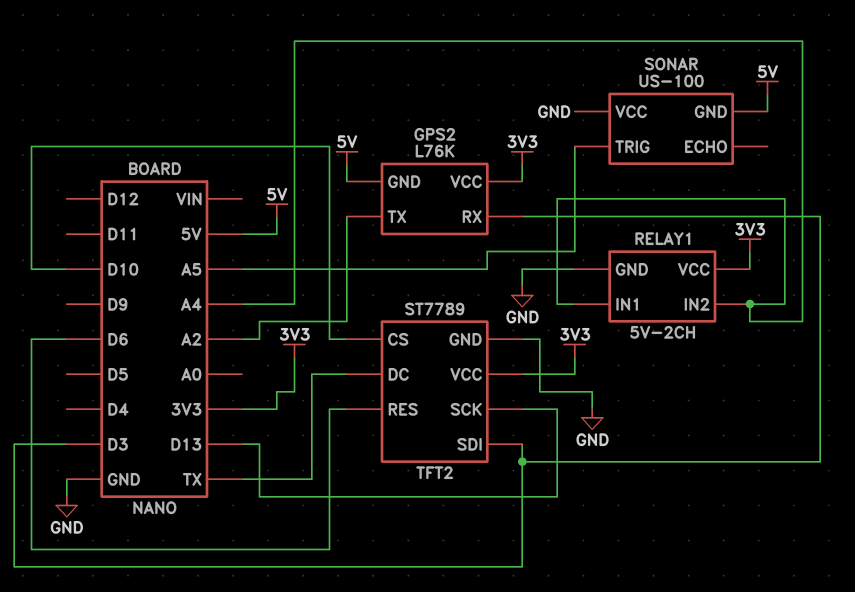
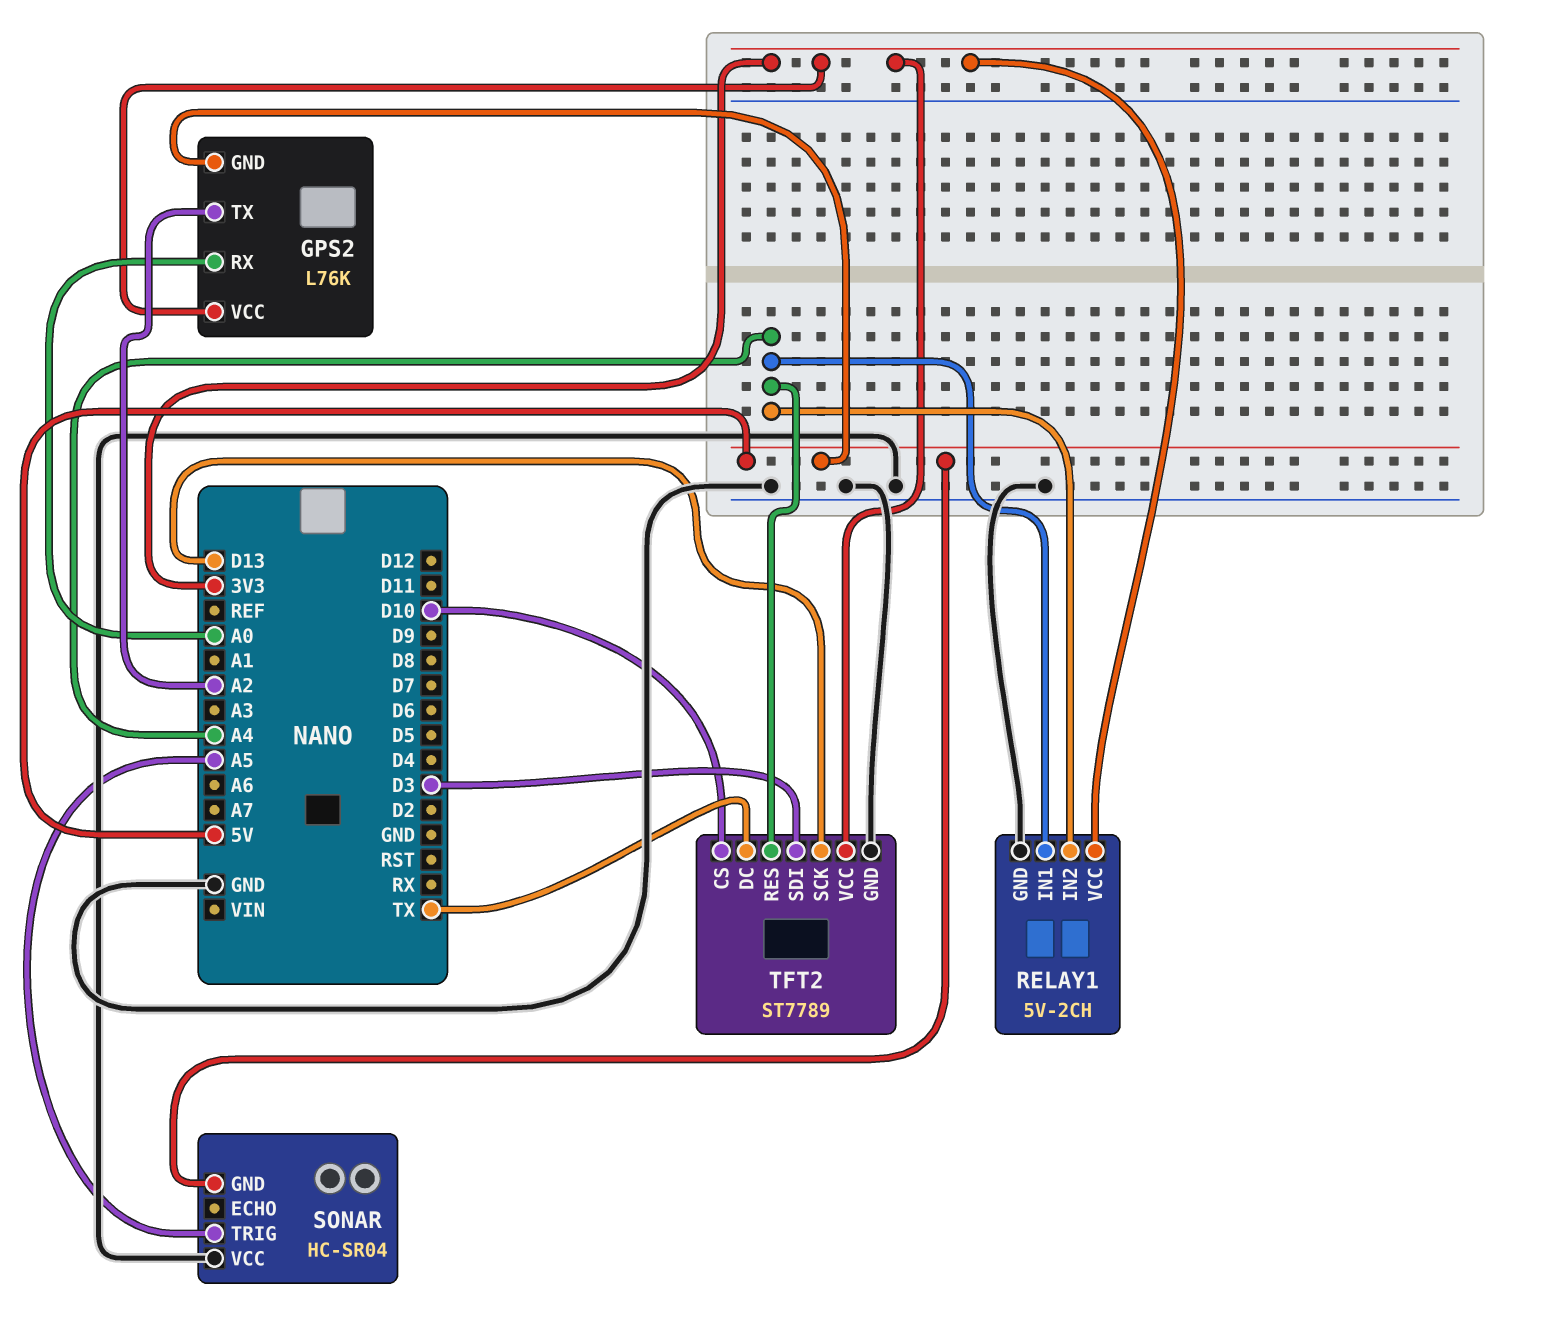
GPS2 pin RX: D3 -> A0
SONAR: US-100 -> HC-SR04
TFT2 pin RES: D6 -> A4

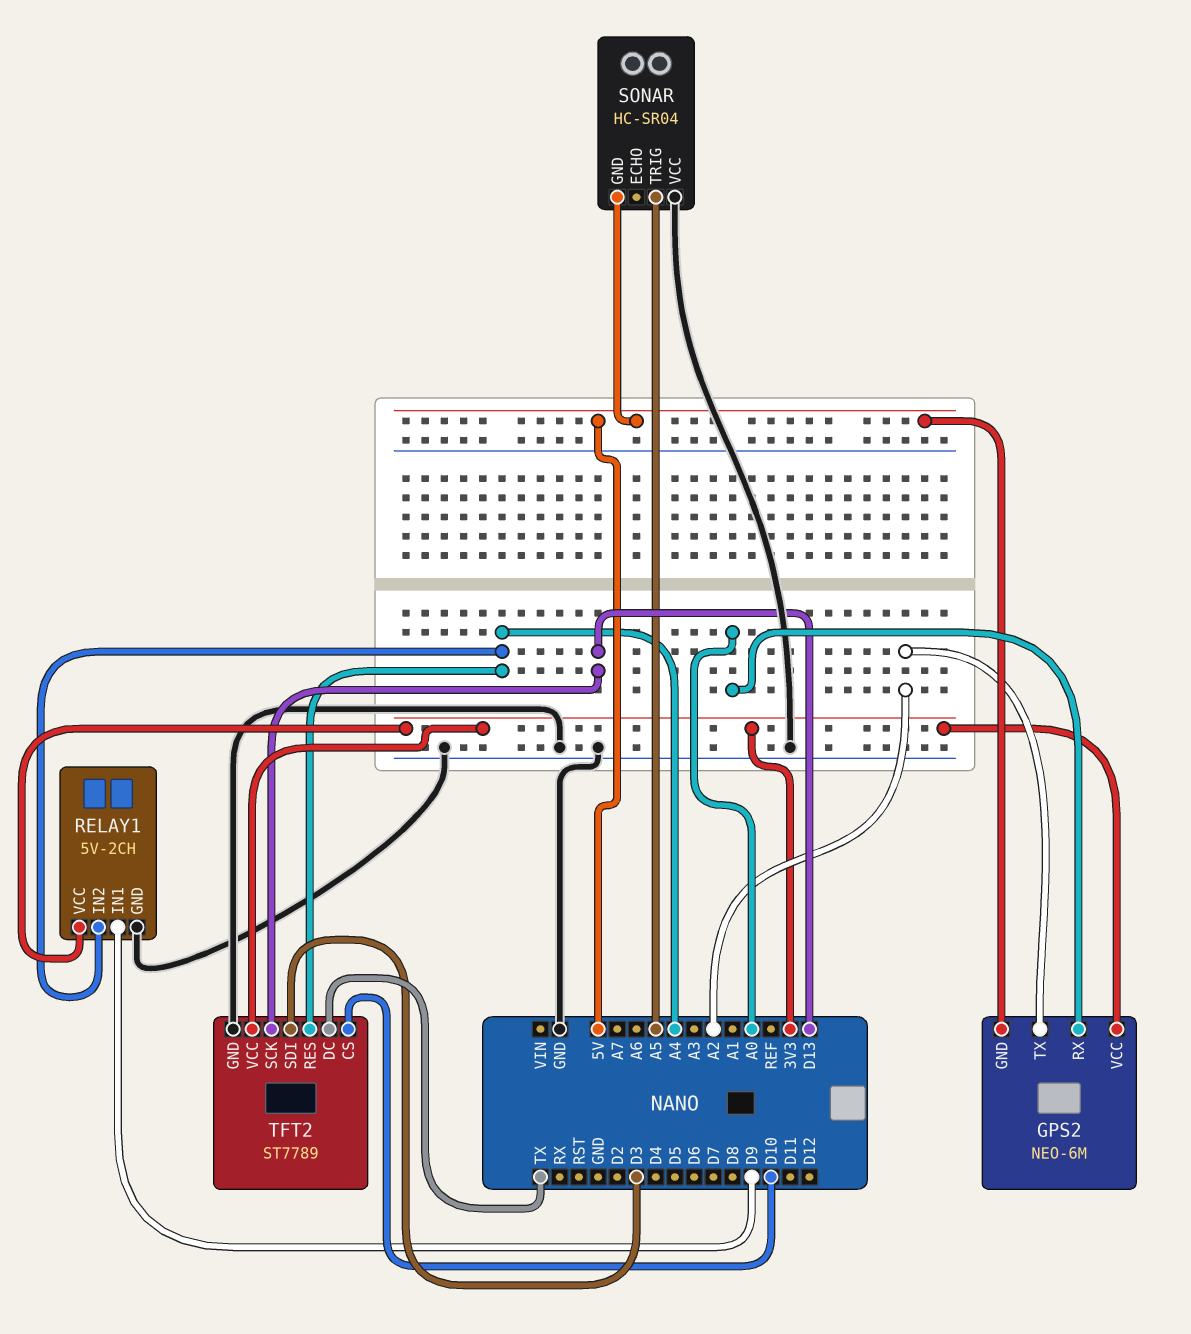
GPS2: L76K -> NEO-6M
RELAY1 pin IN1: A4 -> D9

